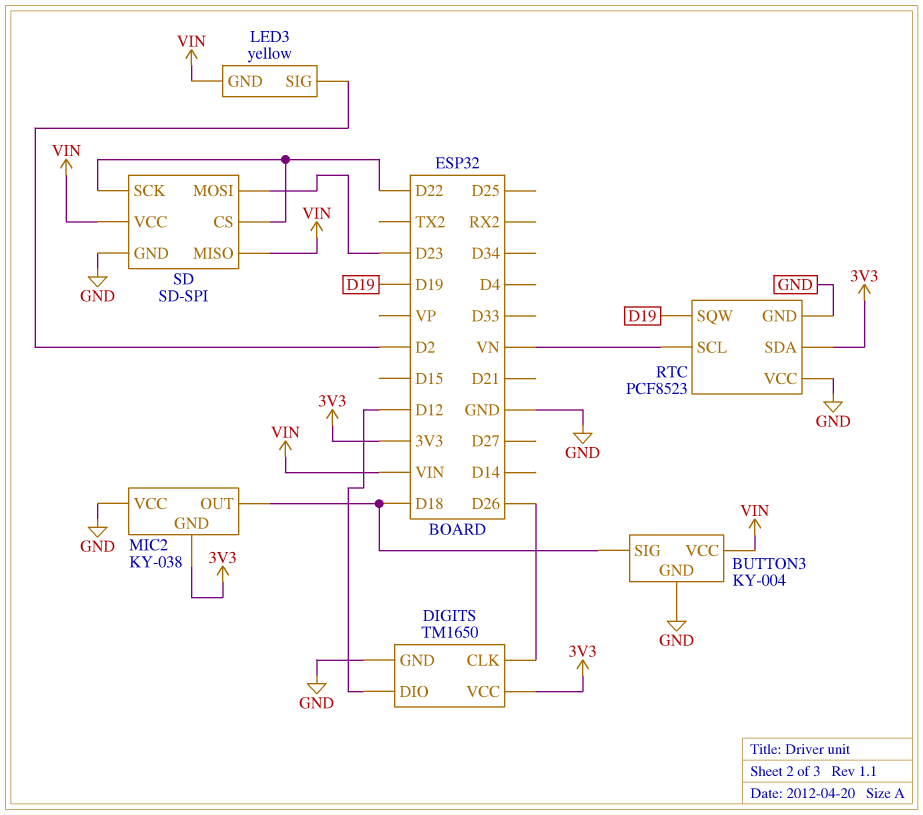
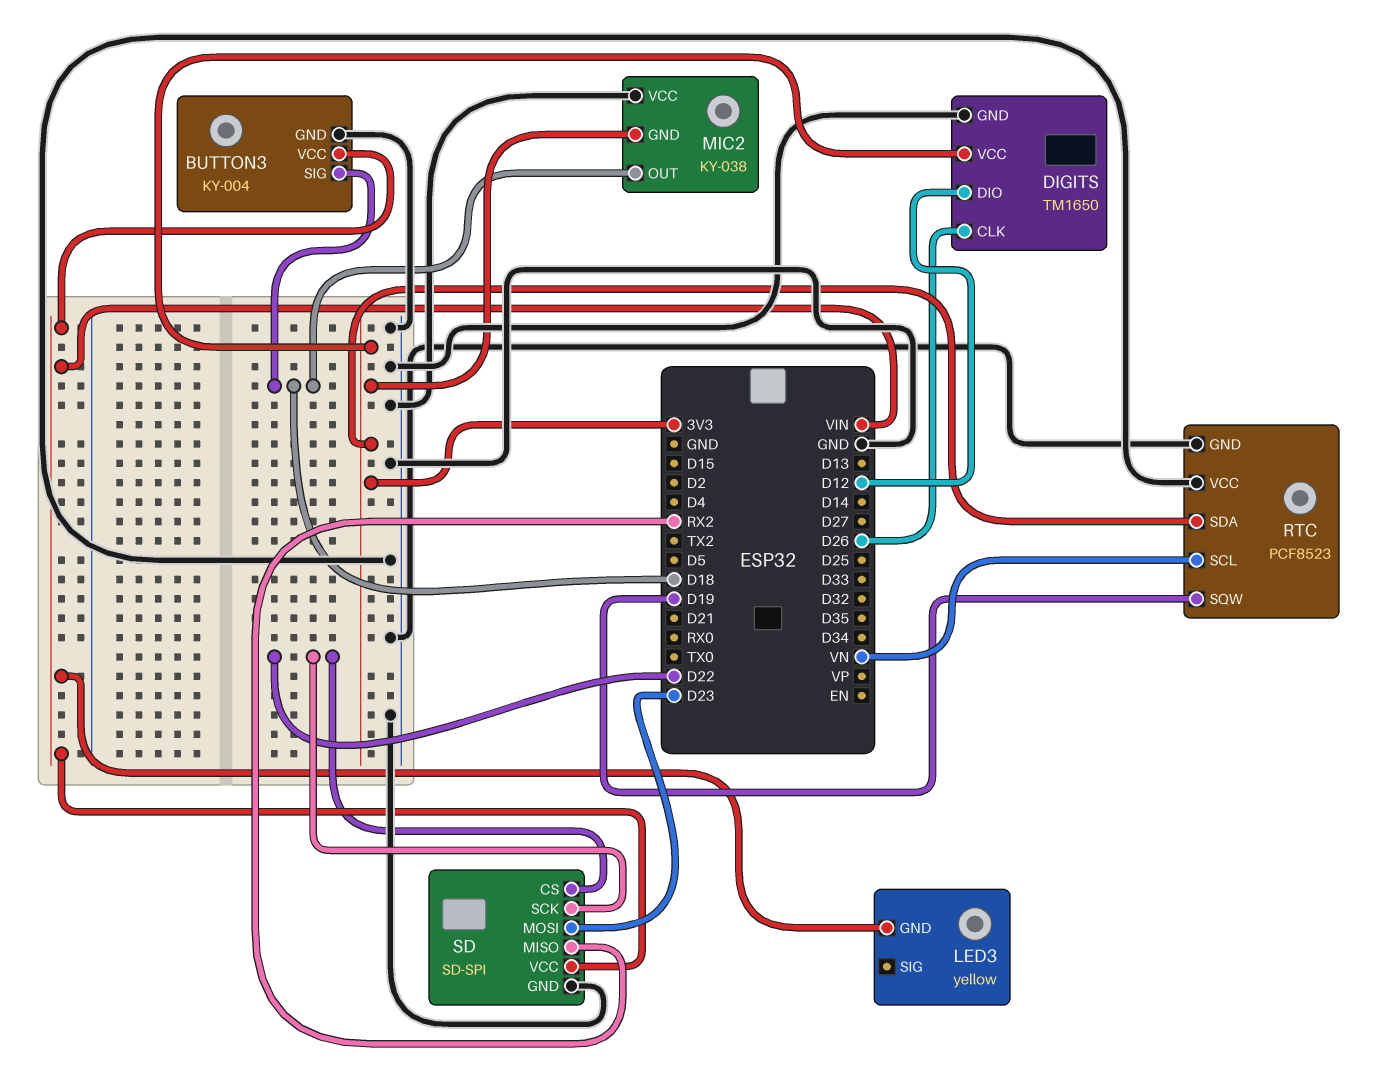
LED3 pin SIG: D2 -> none
SD pin MISO: VIN -> RX2

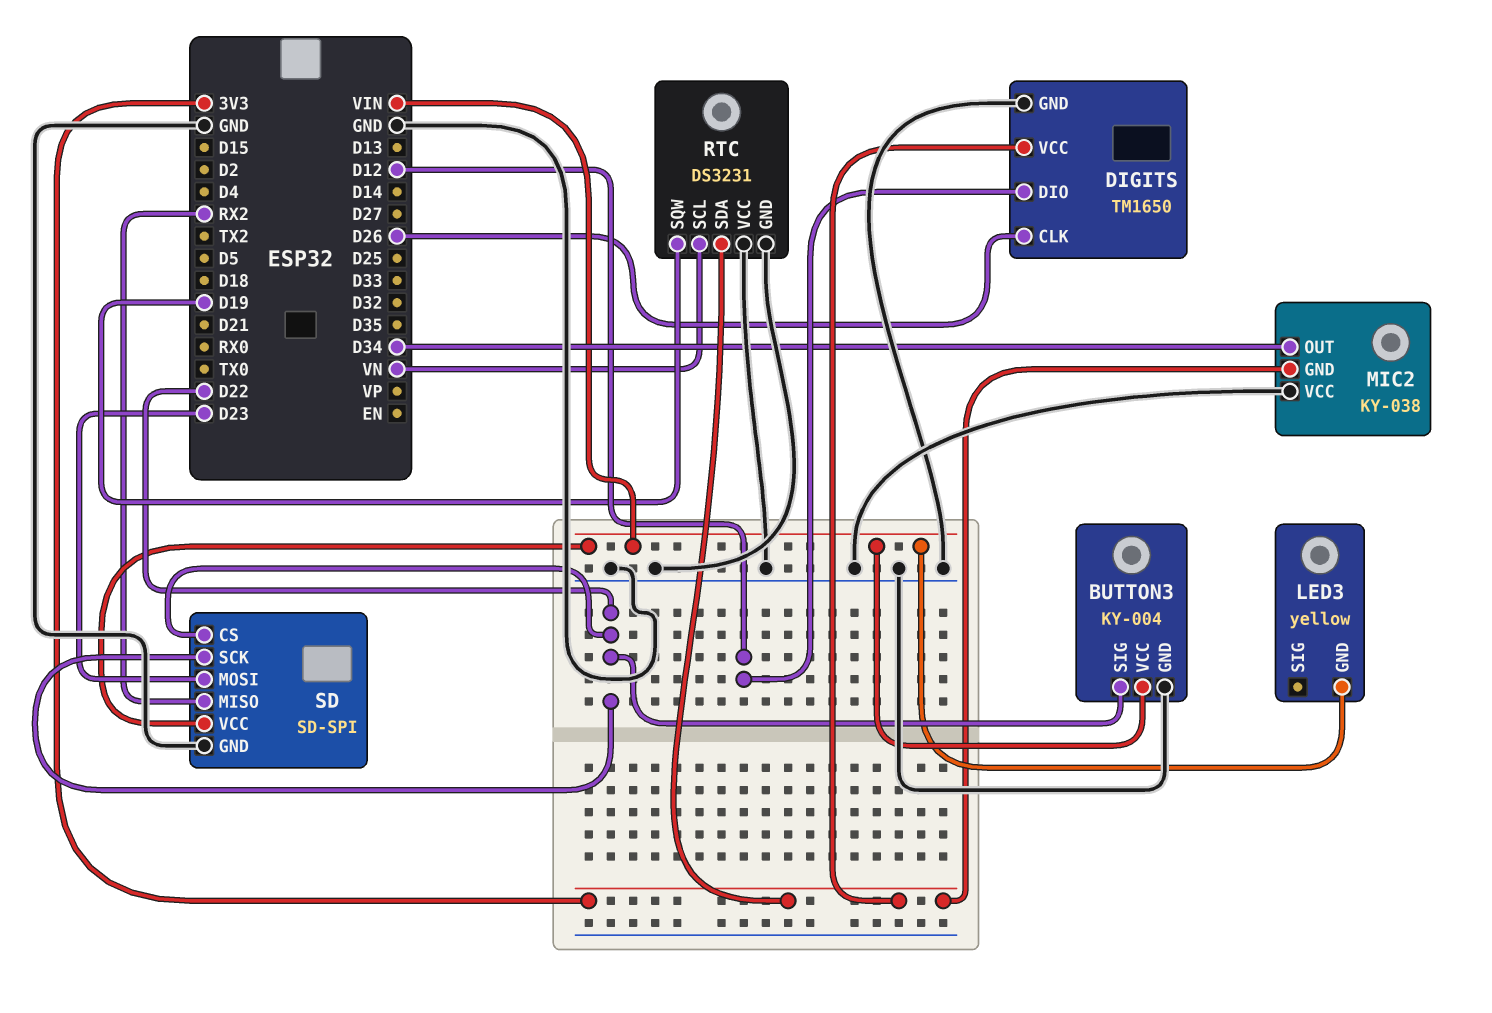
BUTTON3 pin SIG: D18 -> D22
MIC2 pin OUT: D18 -> D34
RTC: PCF8523 -> DS3231

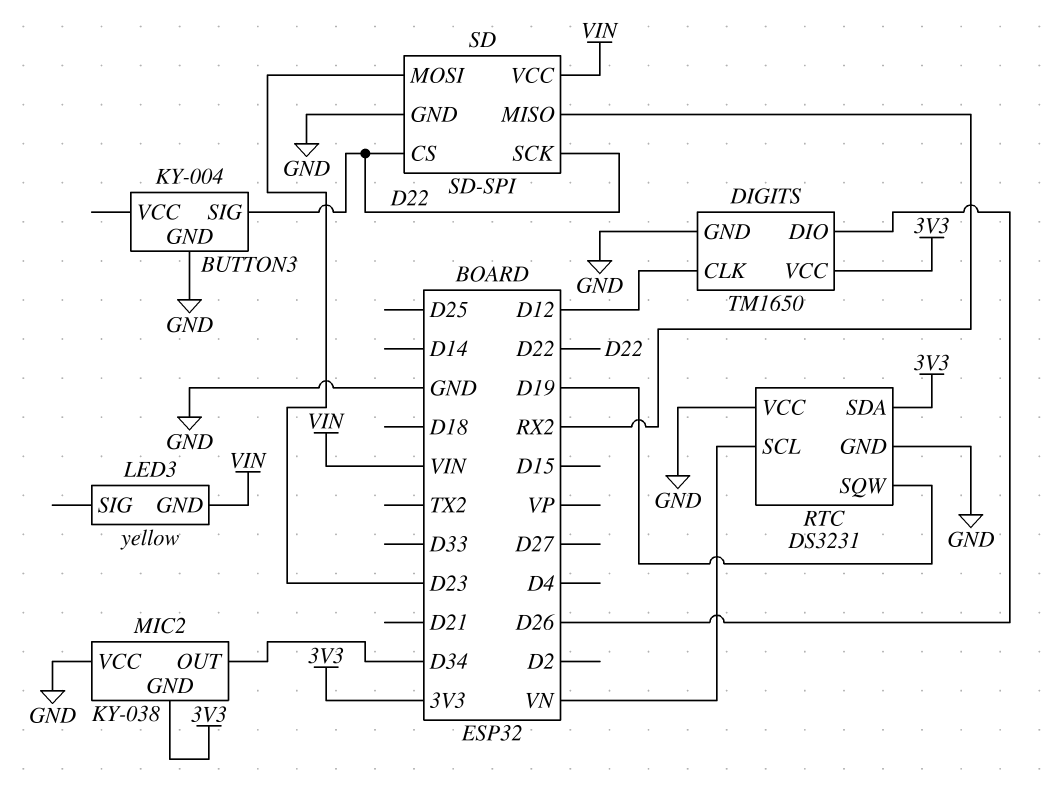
BUTTON3 pin VCC: VIN -> none
DIGITS pin CLK: D26 -> D12
DIGITS pin DIO: D12 -> D26

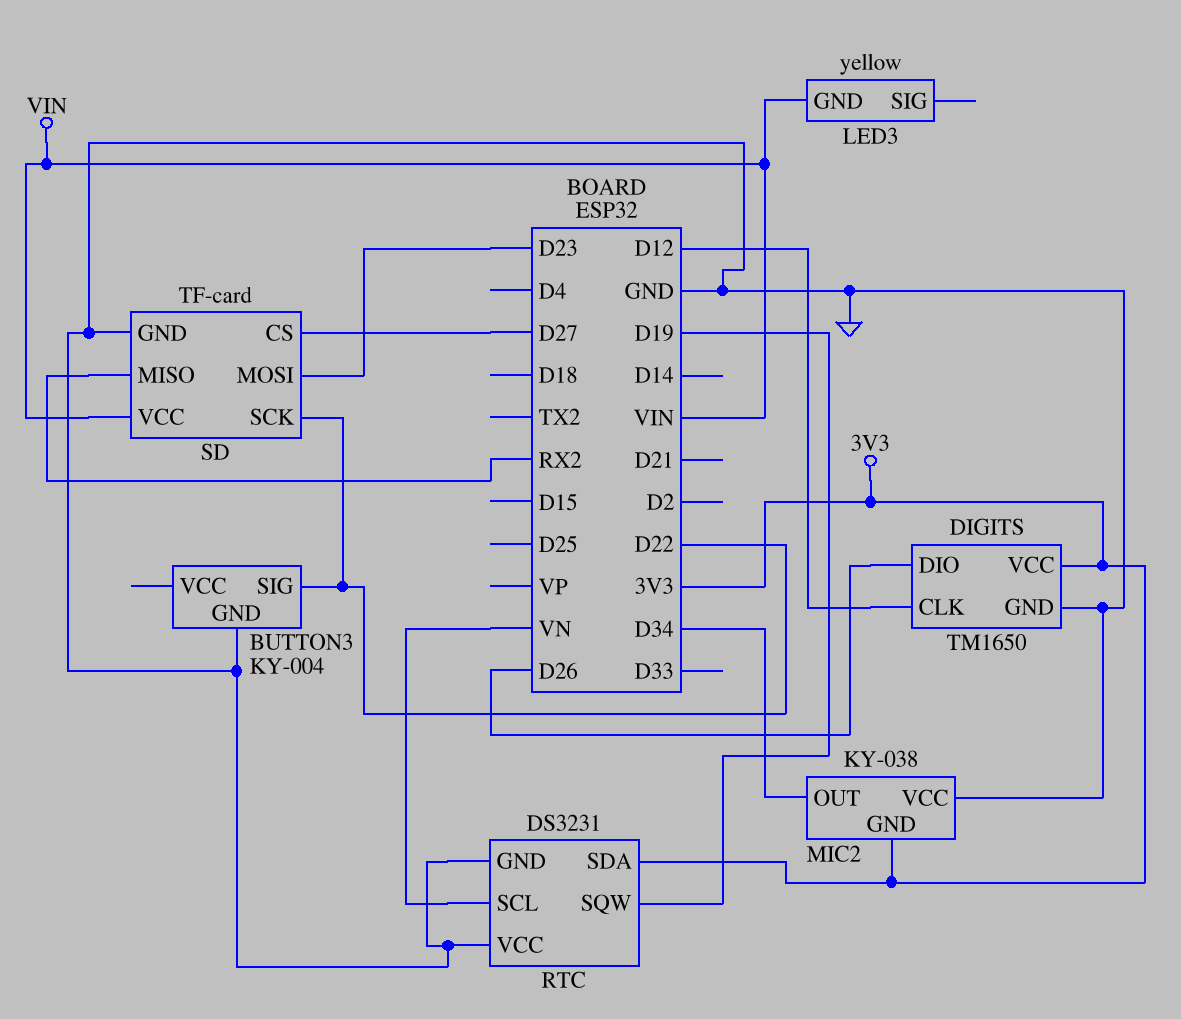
SD: SD-SPI -> TF-card
SD pin CS: D22 -> D27

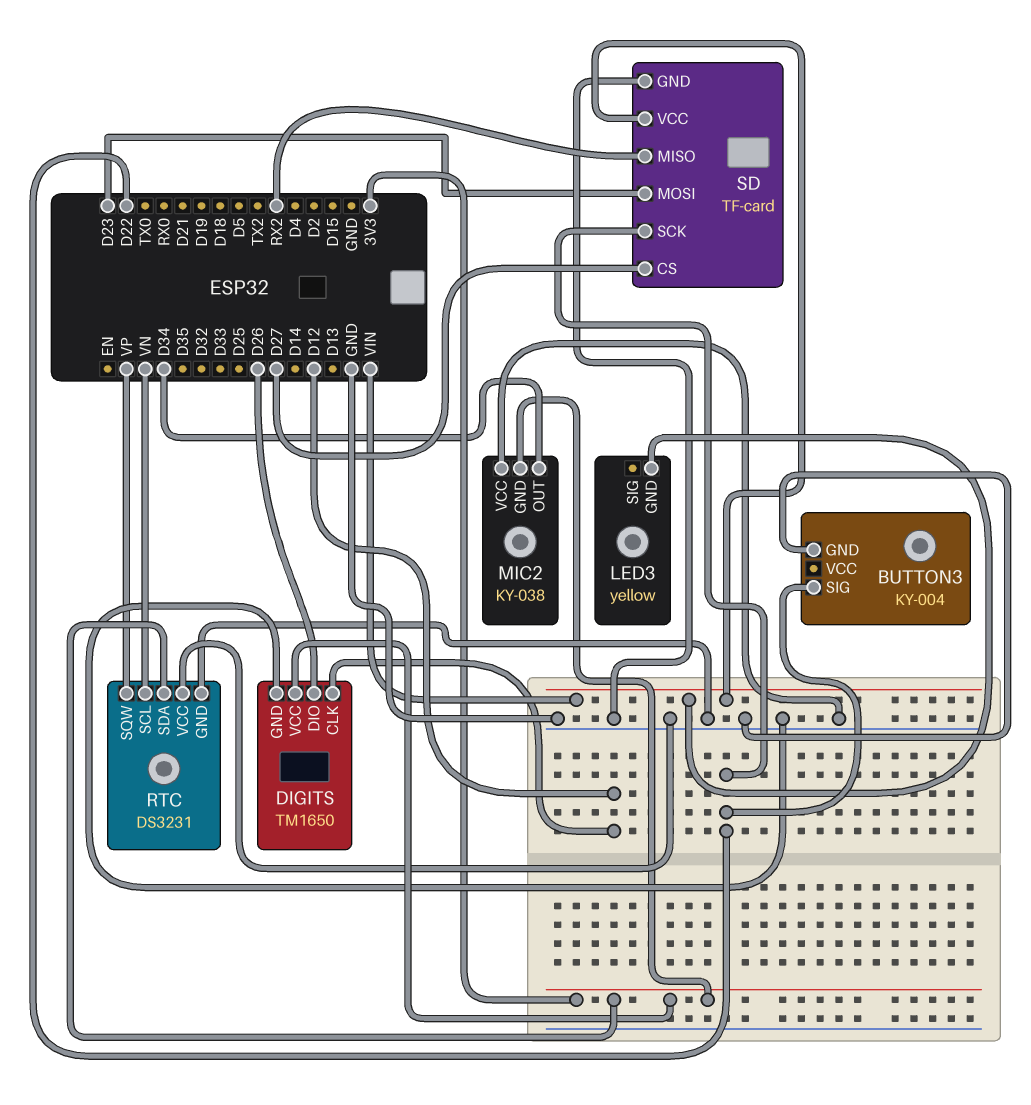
RTC pin SQW: D19 -> VP

